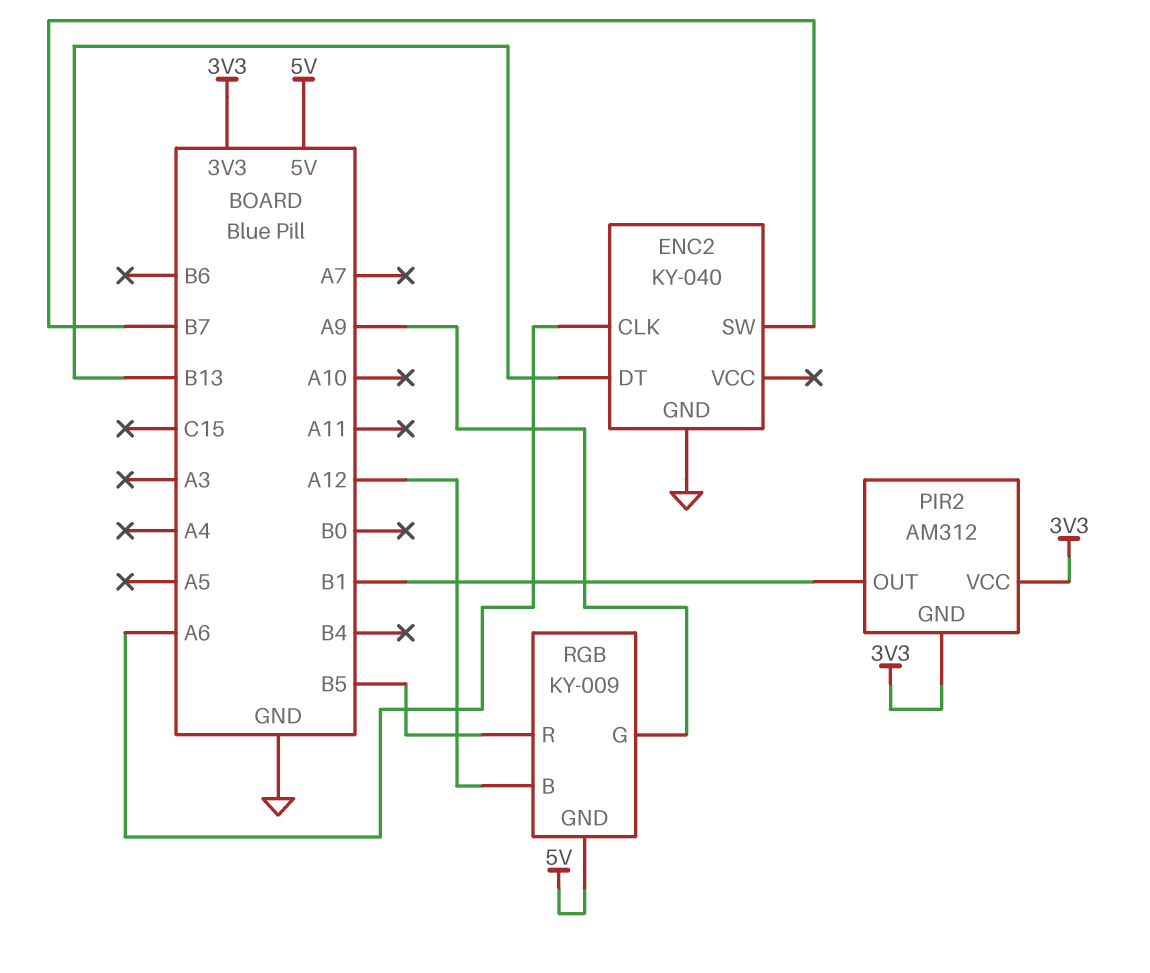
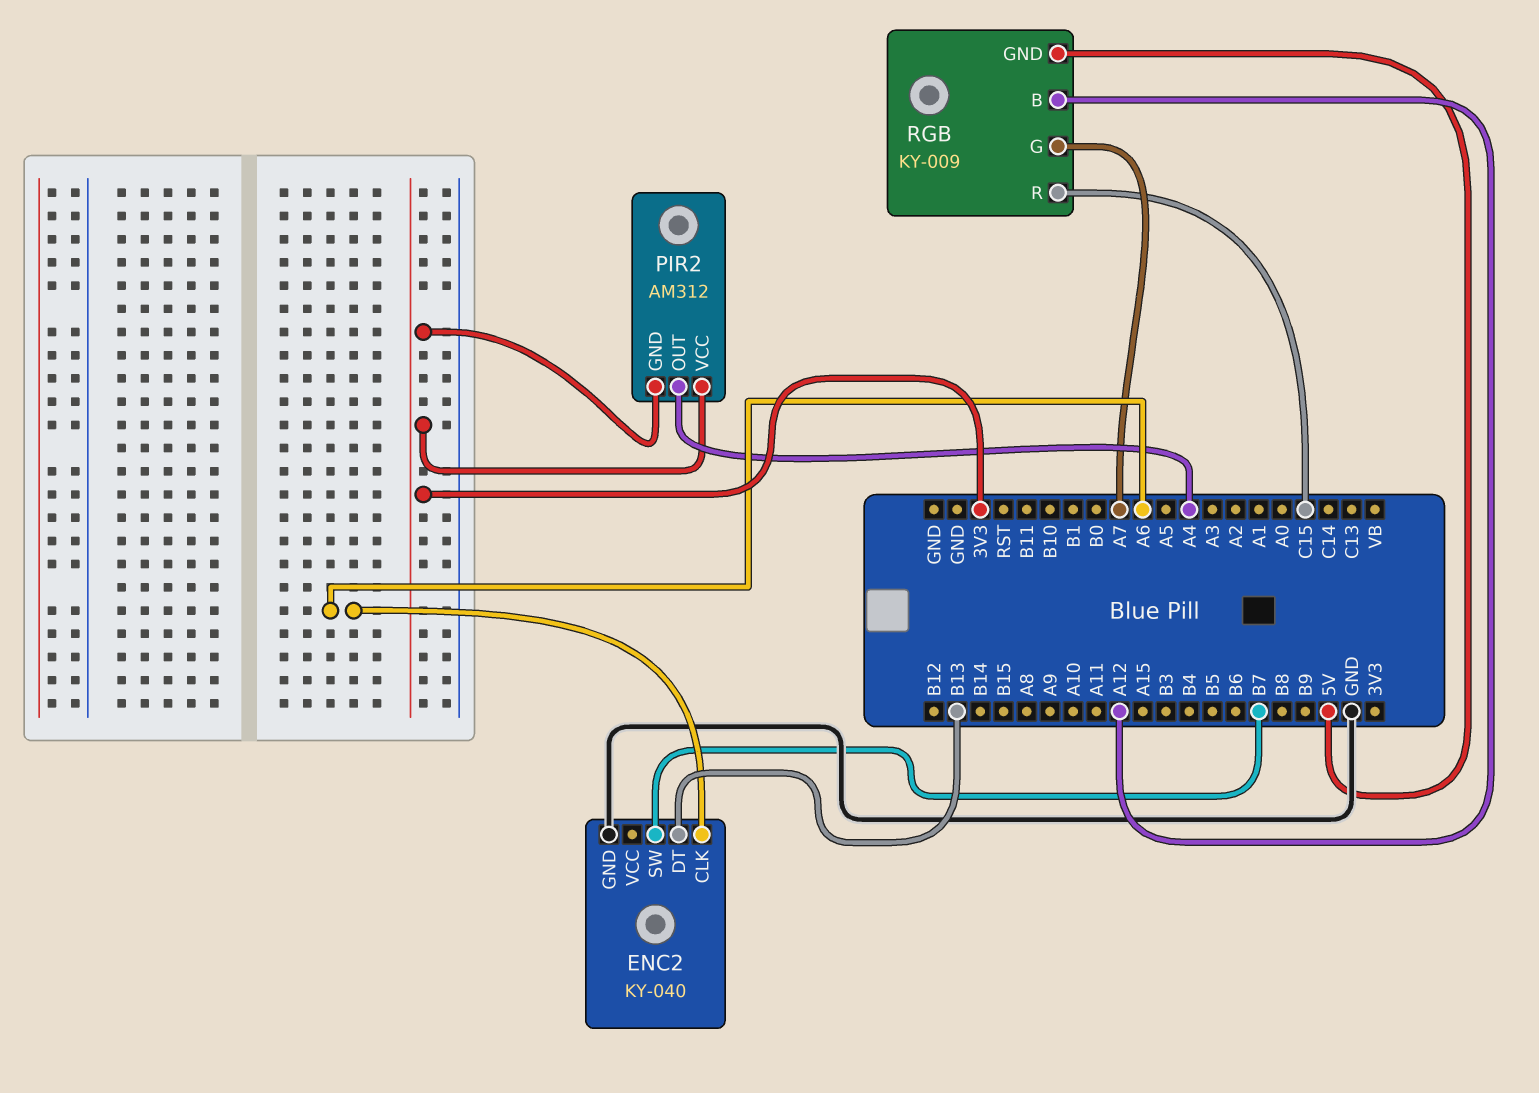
PIR2 pin OUT: B1 -> A4
RGB pin G: A9 -> A7
RGB pin R: B5 -> C15

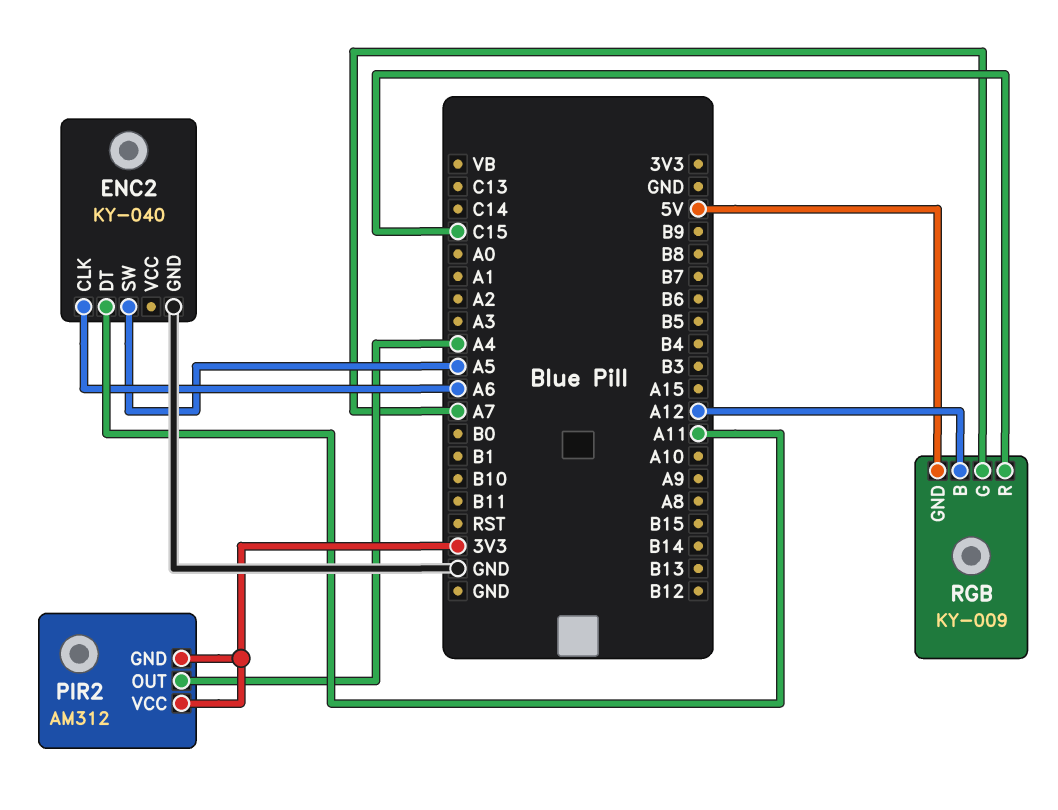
ENC2 pin DT: B13 -> A11
ENC2 pin SW: B7 -> A5

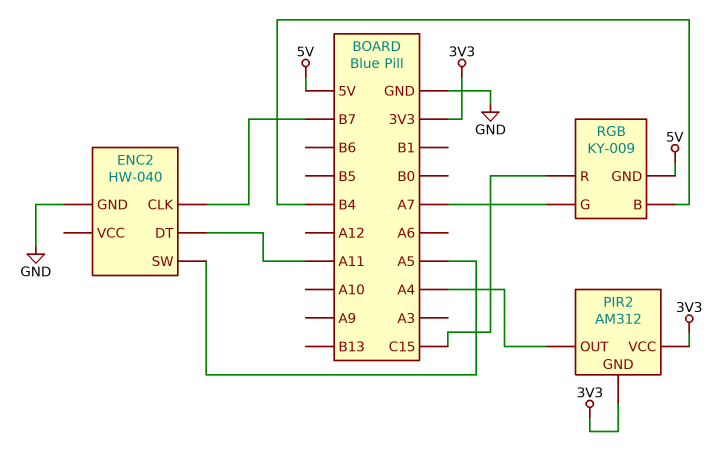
ENC2: KY-040 -> HW-040
ENC2 pin CLK: A6 -> B7
RGB pin B: A12 -> B4

